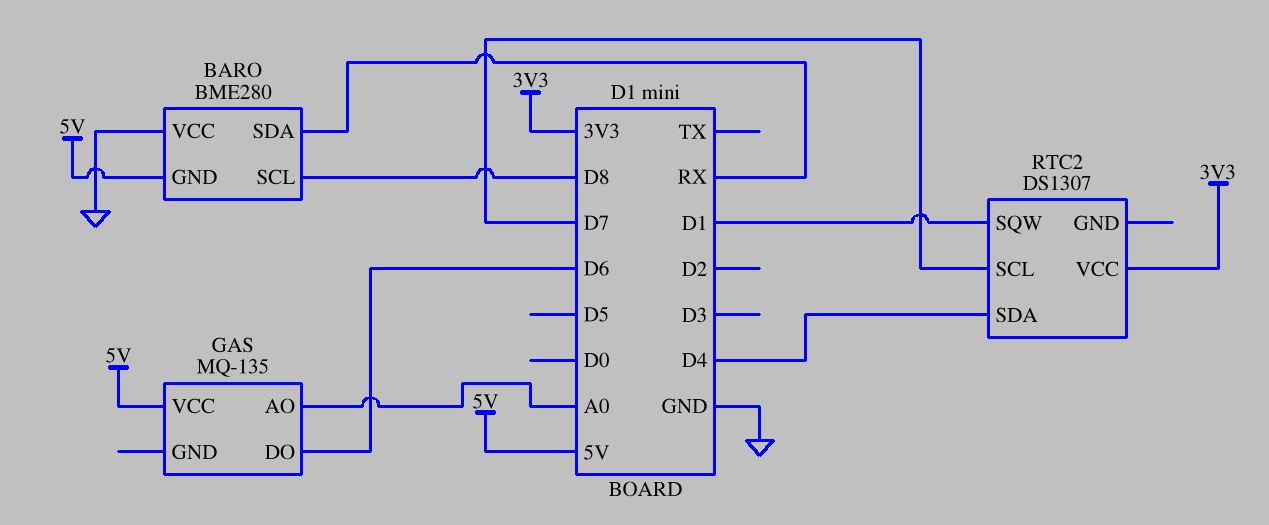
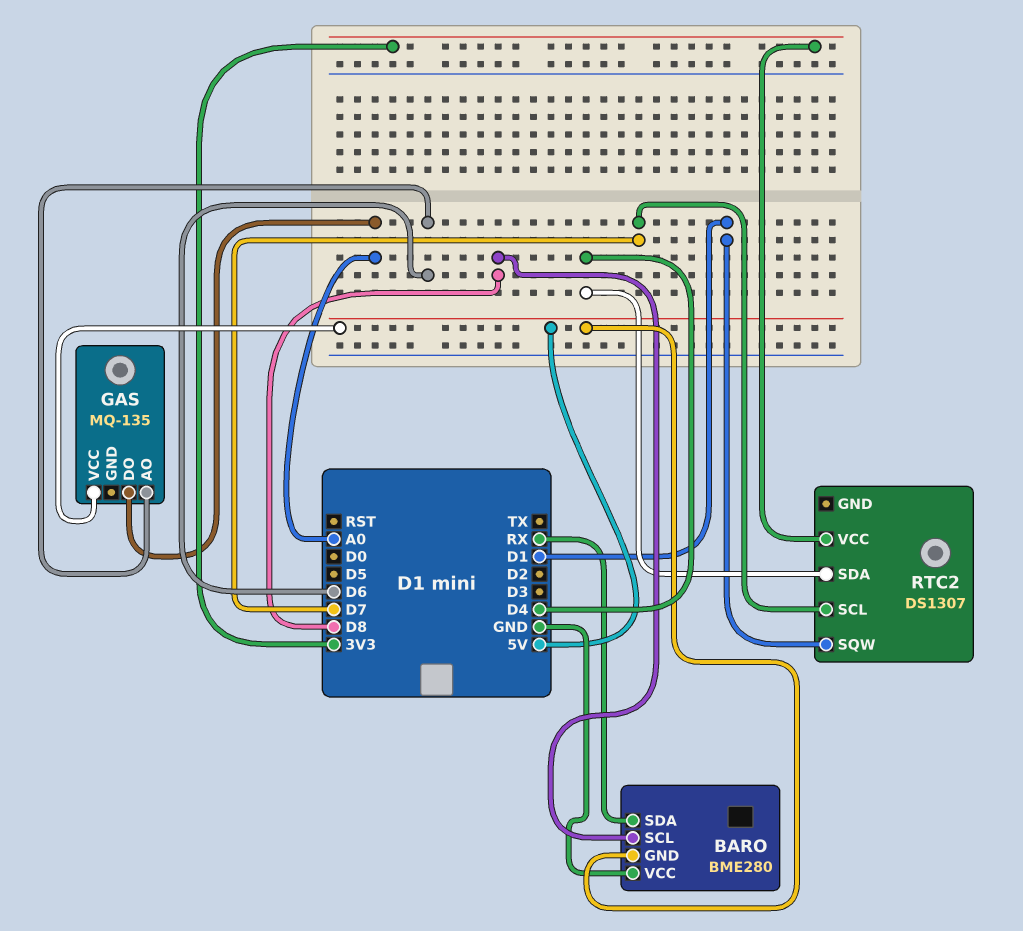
GAS pin AO: A0 -> D6
GAS pin DO: D6 -> A0

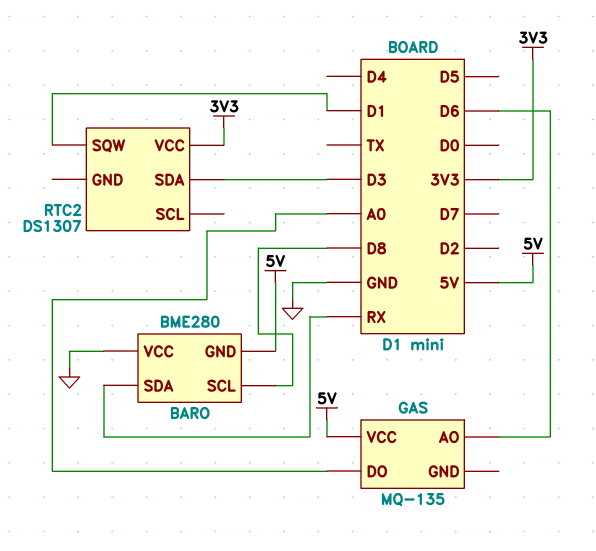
RTC2 pin SCL: D7 -> none
RTC2 pin SDA: D4 -> D3

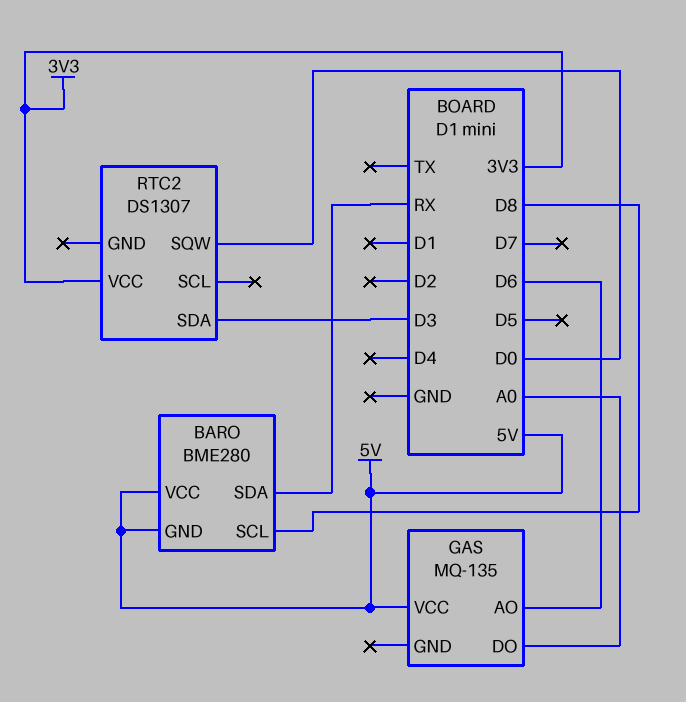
BARO pin VCC: GND -> 5V
RTC2 pin SQW: D1 -> D0

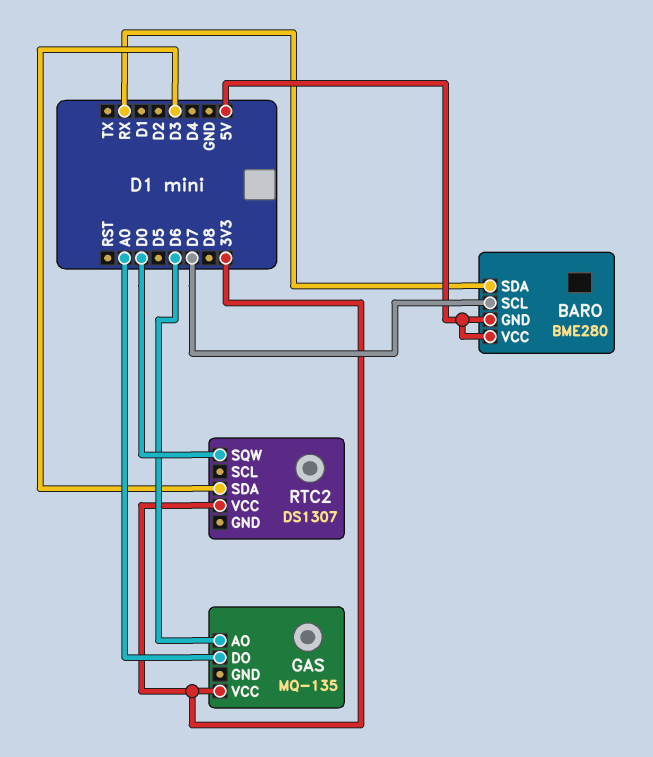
BARO pin SCL: D8 -> D7
GAS pin VCC: 5V -> 3V3

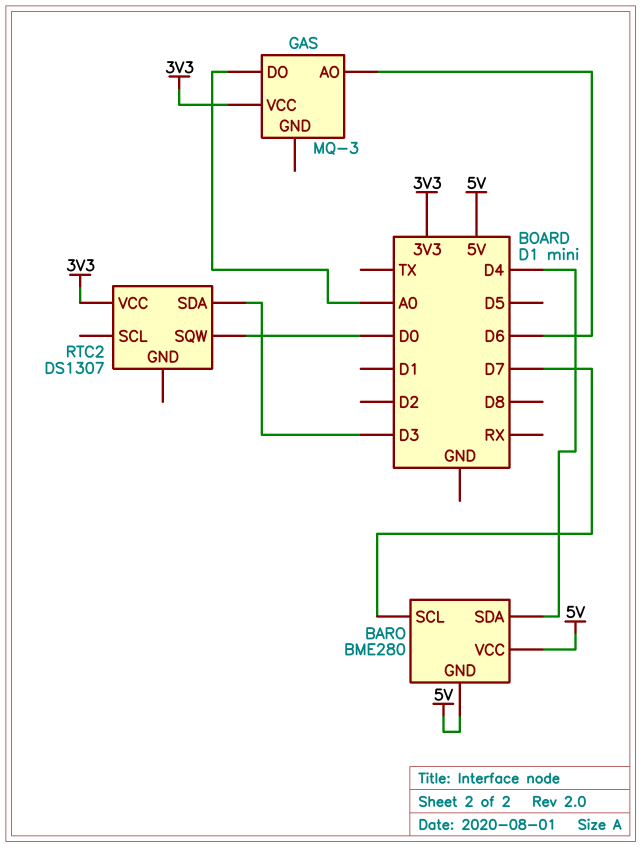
BARO pin SDA: RX -> D4
GAS: MQ-135 -> MQ-3

